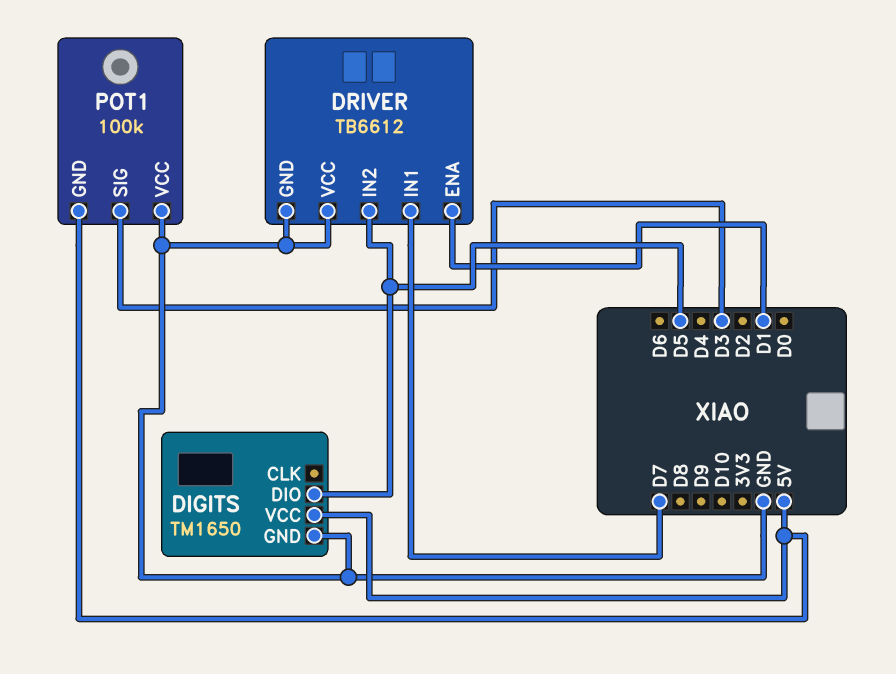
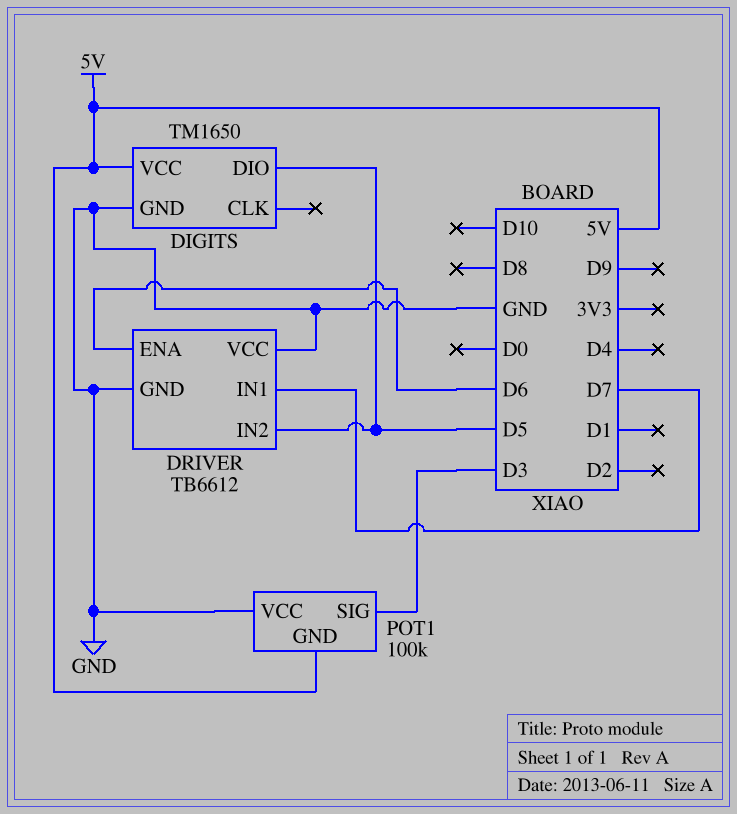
DRIVER pin ENA: D1 -> D6

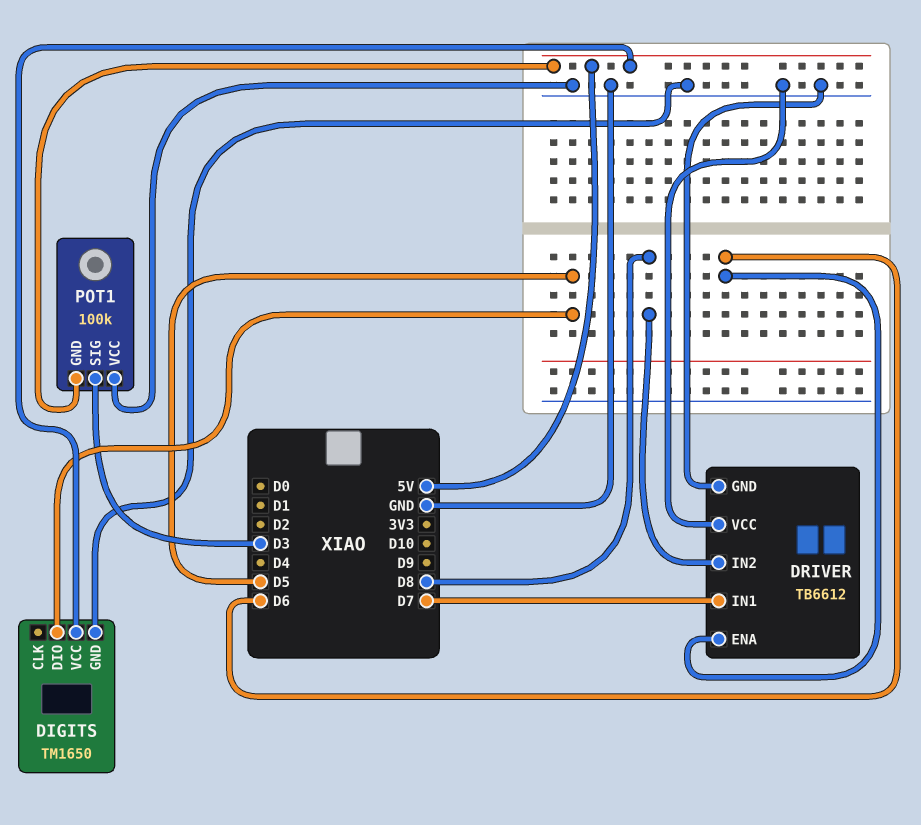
DRIVER pin IN2: D5 -> D8

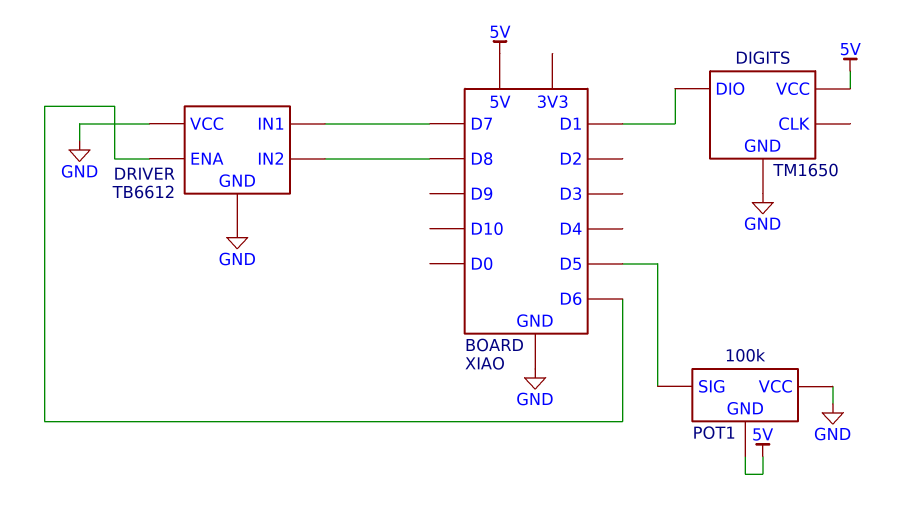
DIGITS pin DIO: D5 -> D1
POT1 pin SIG: D3 -> D5

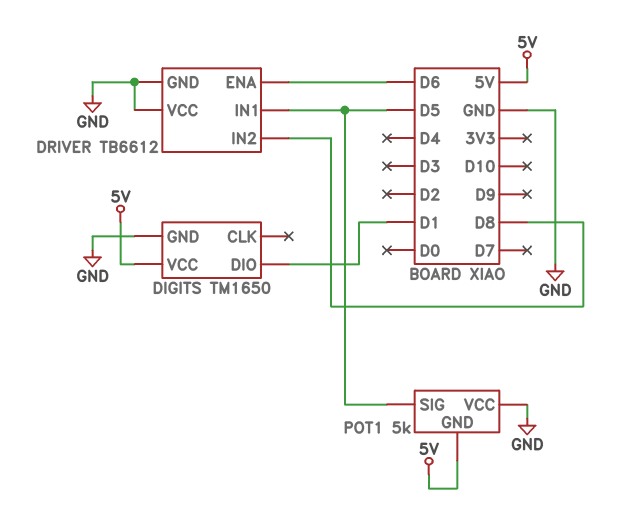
DRIVER pin IN1: D7 -> D5
POT1: 100k -> 5k

